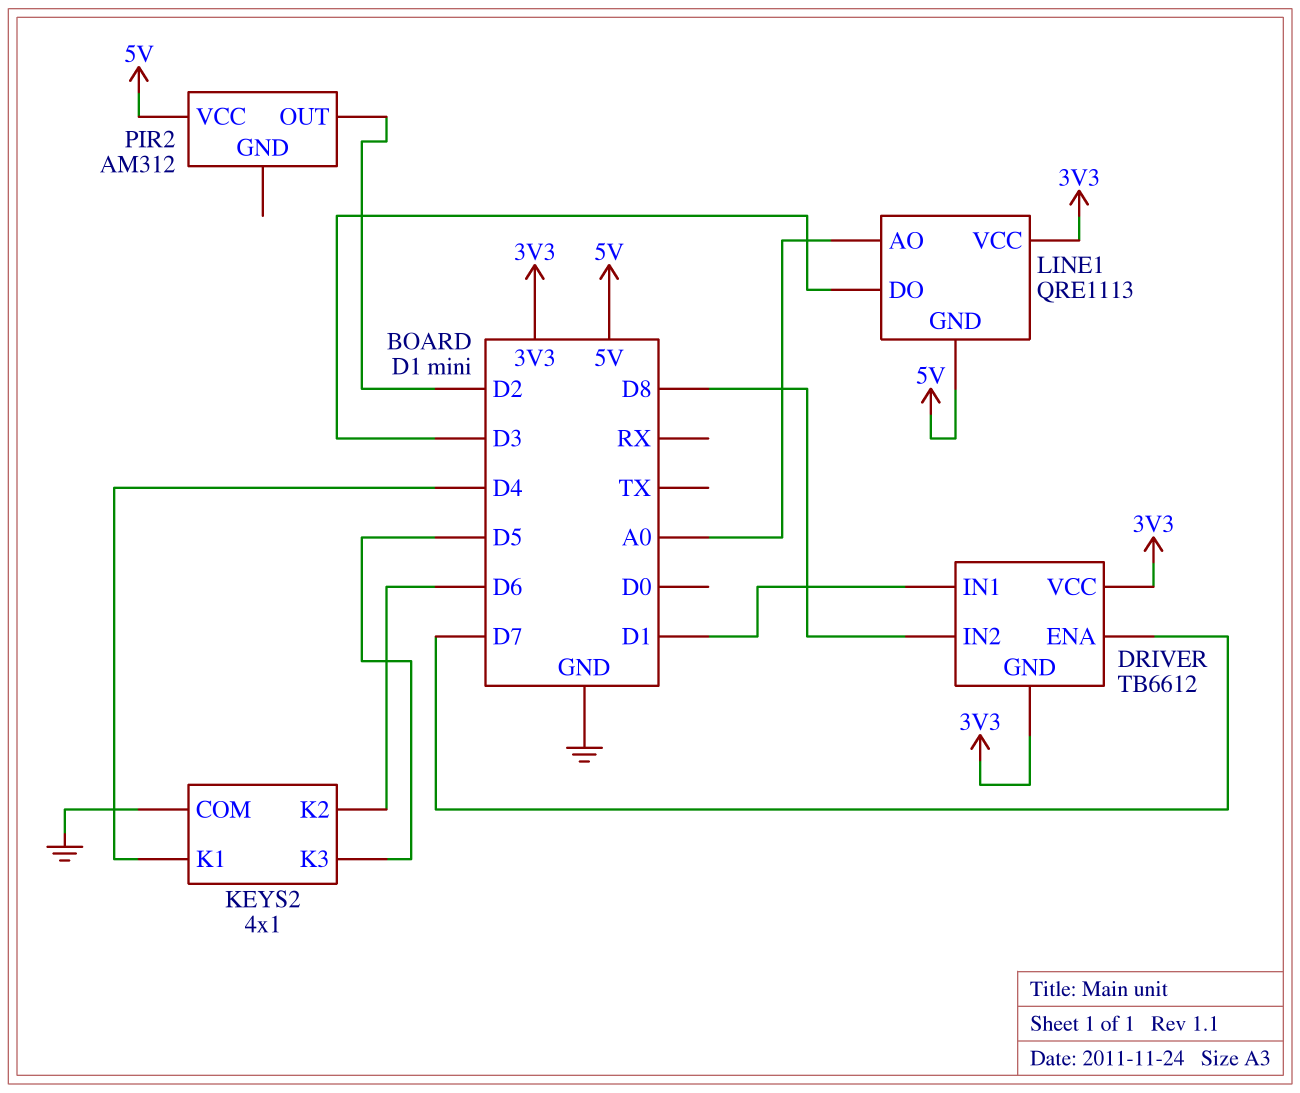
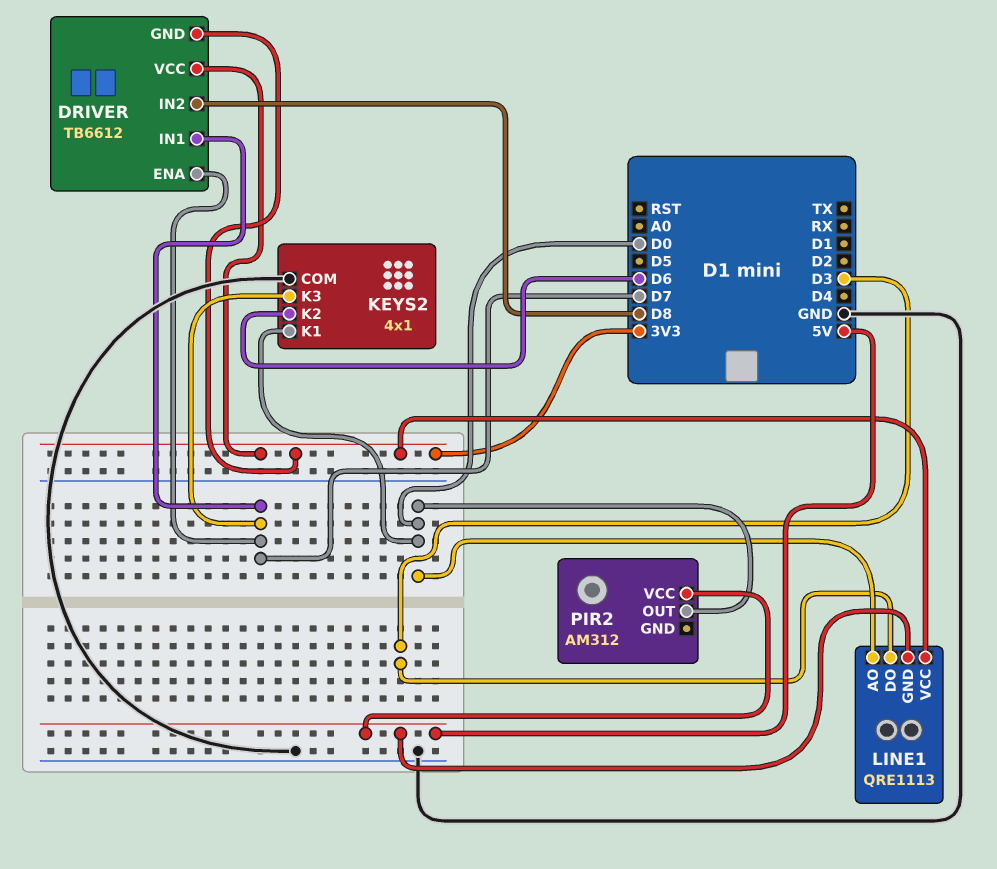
DRIVER pin IN1: D1 -> D7
KEYS2 pin K1: D4 -> D0
KEYS2 pin K3: D5 -> D7
LINE1 pin AO: A0 -> D0
PIR2 pin OUT: D2 -> D0

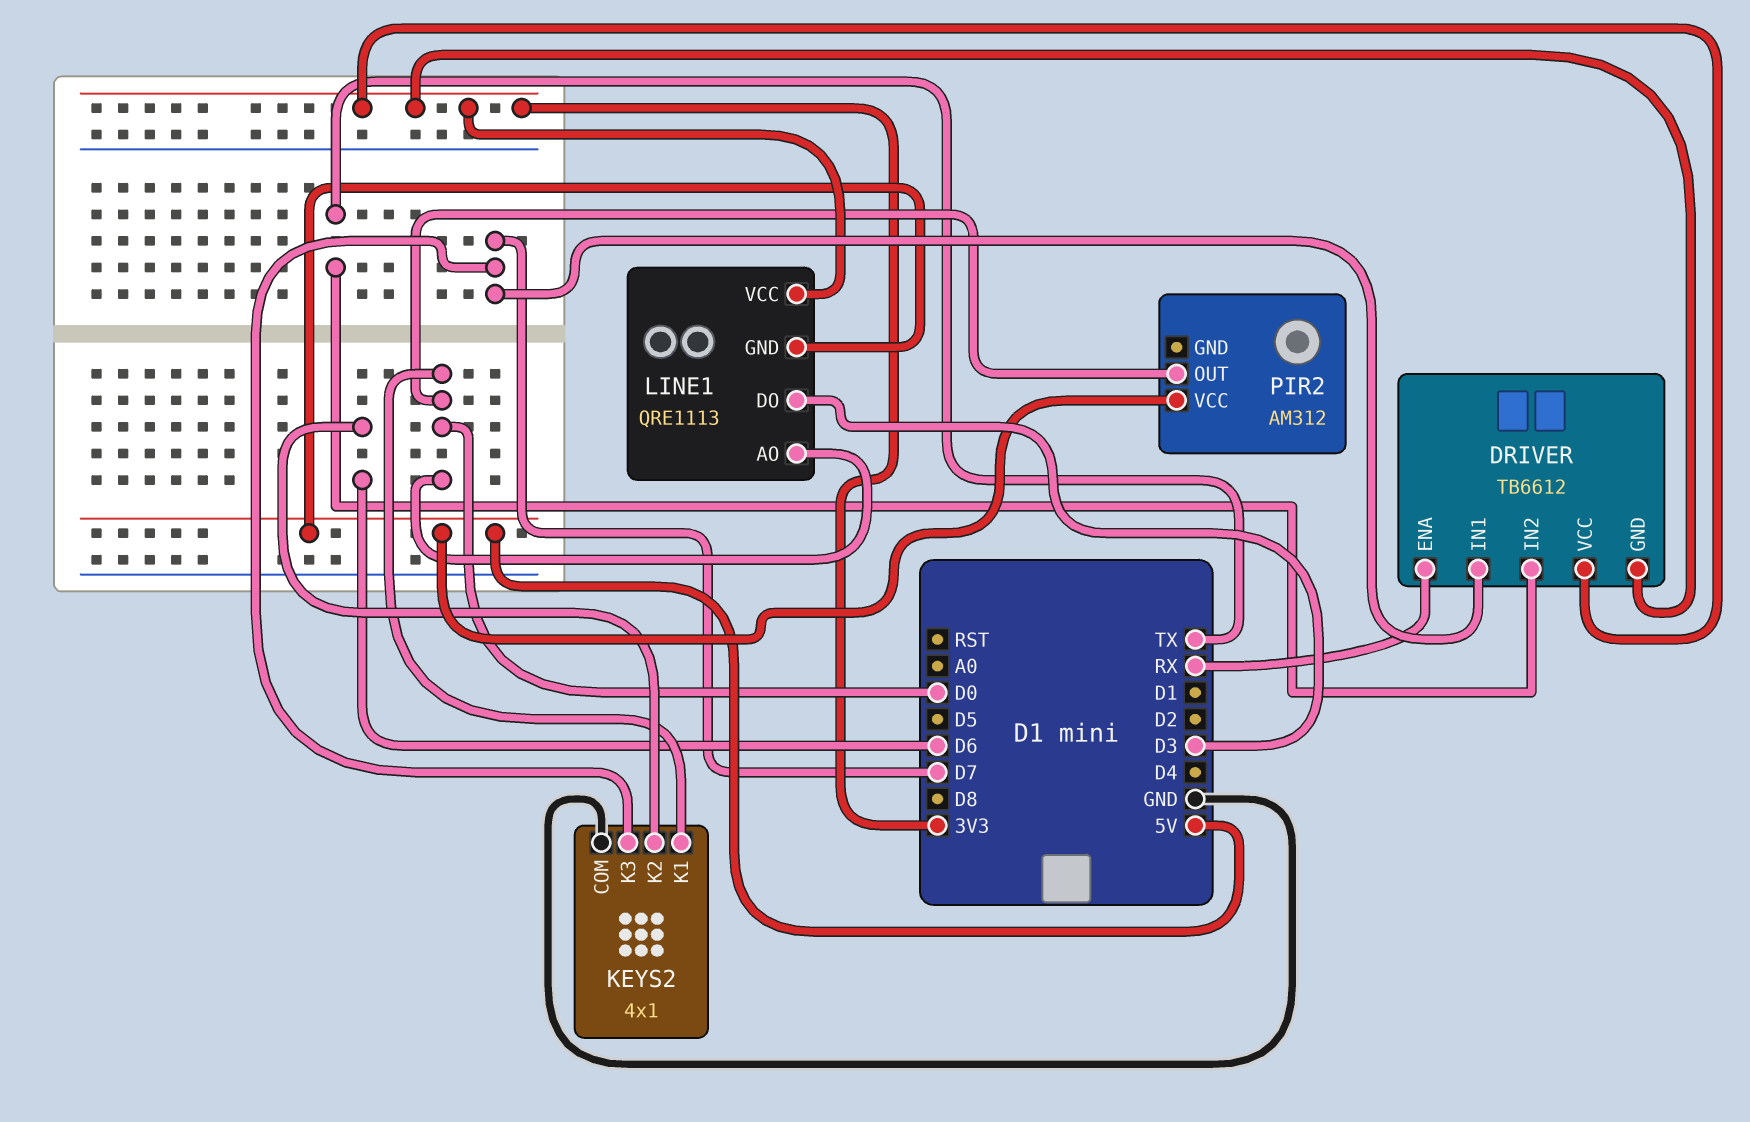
DRIVER pin ENA: D7 -> RX
DRIVER pin IN2: D8 -> TX

